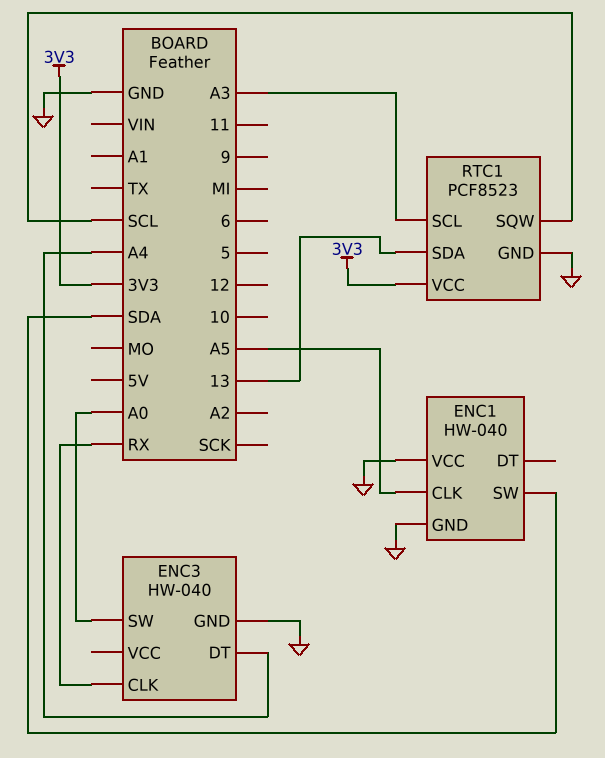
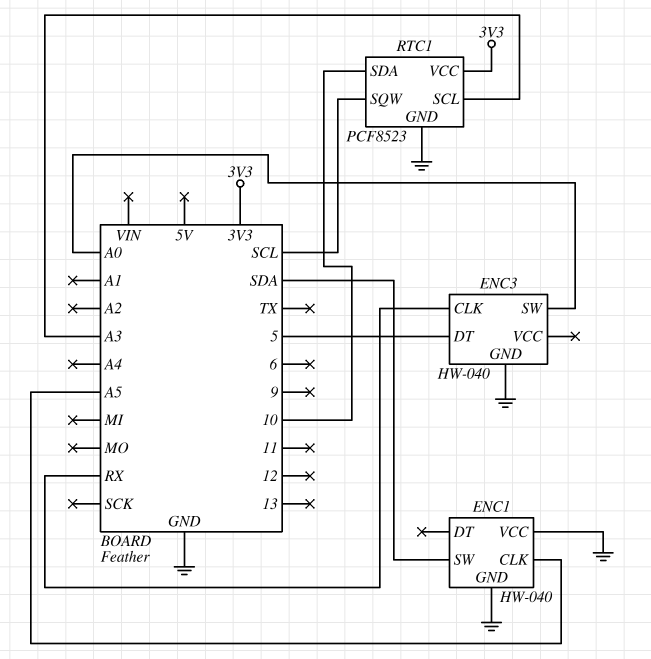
ENC3 pin DT: A4 -> 5
RTC1 pin SDA: 13 -> 10

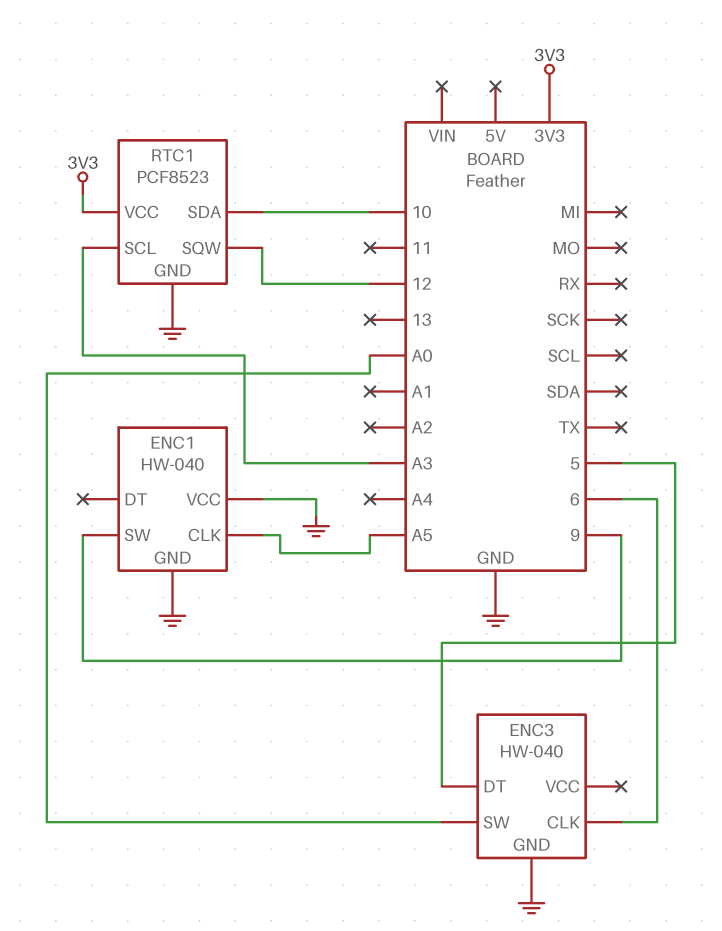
ENC1 pin SW: SDA -> 9
ENC3 pin CLK: RX -> 6
RTC1 pin SQW: SCL -> 12

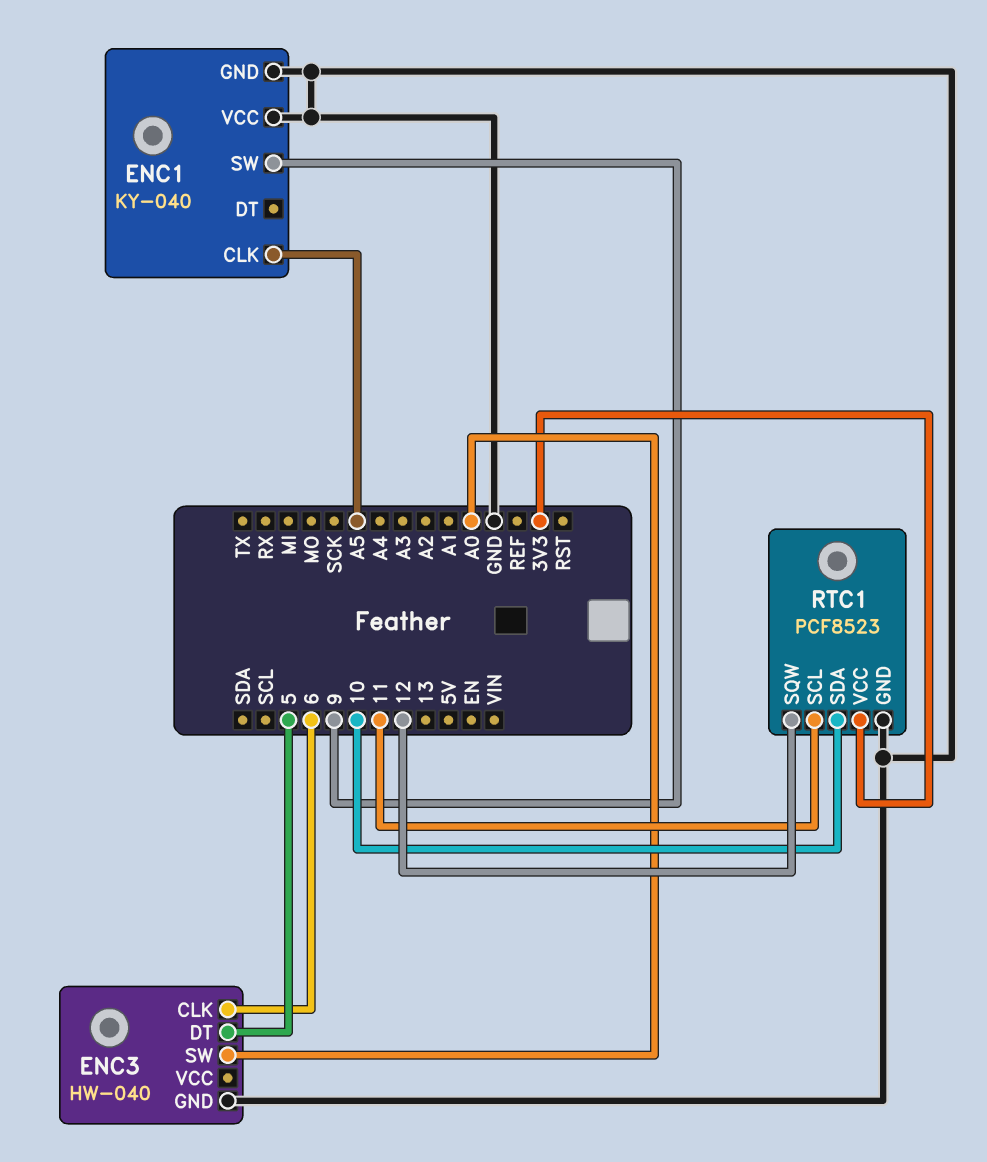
ENC1: HW-040 -> KY-040
RTC1 pin SCL: A3 -> 11

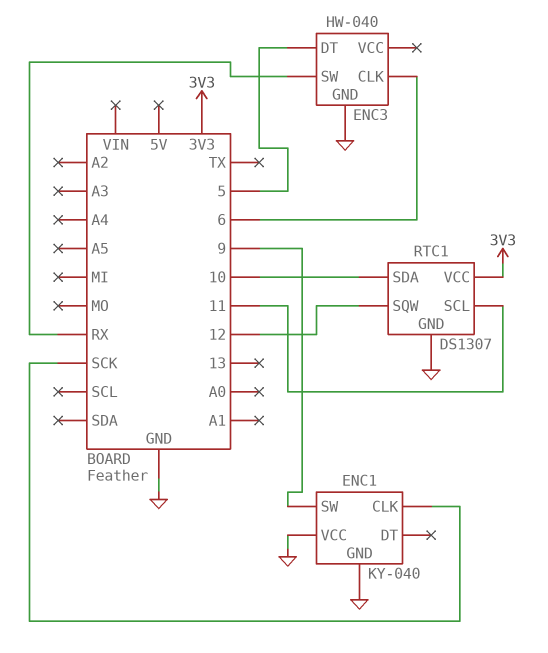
ENC1 pin CLK: A5 -> SCK
ENC3 pin SW: A0 -> RX
RTC1: PCF8523 -> DS1307

